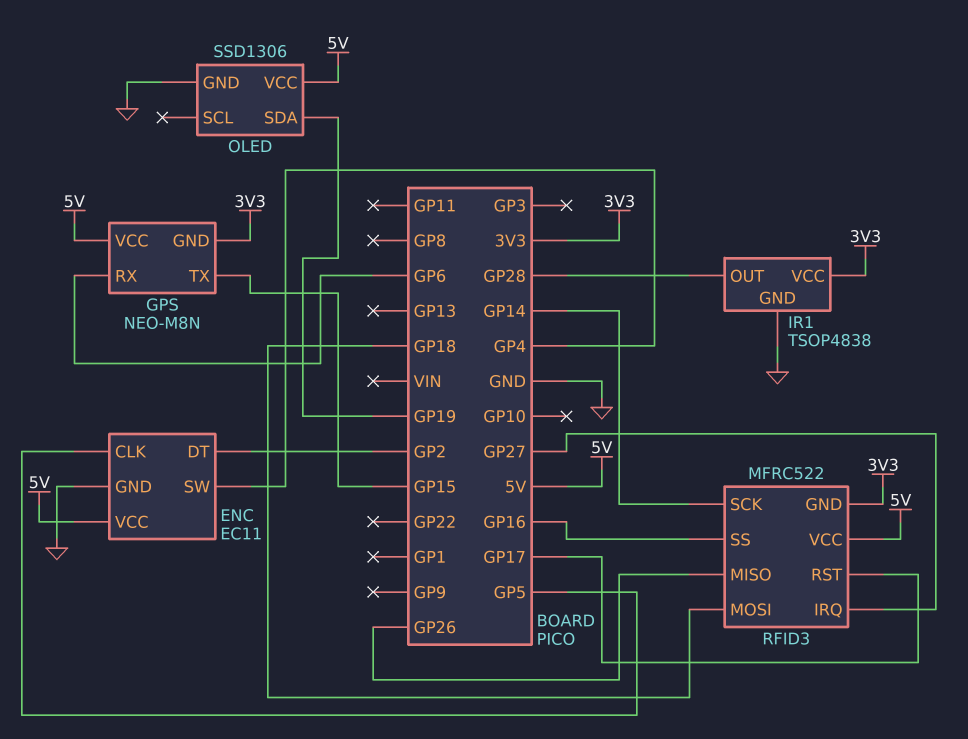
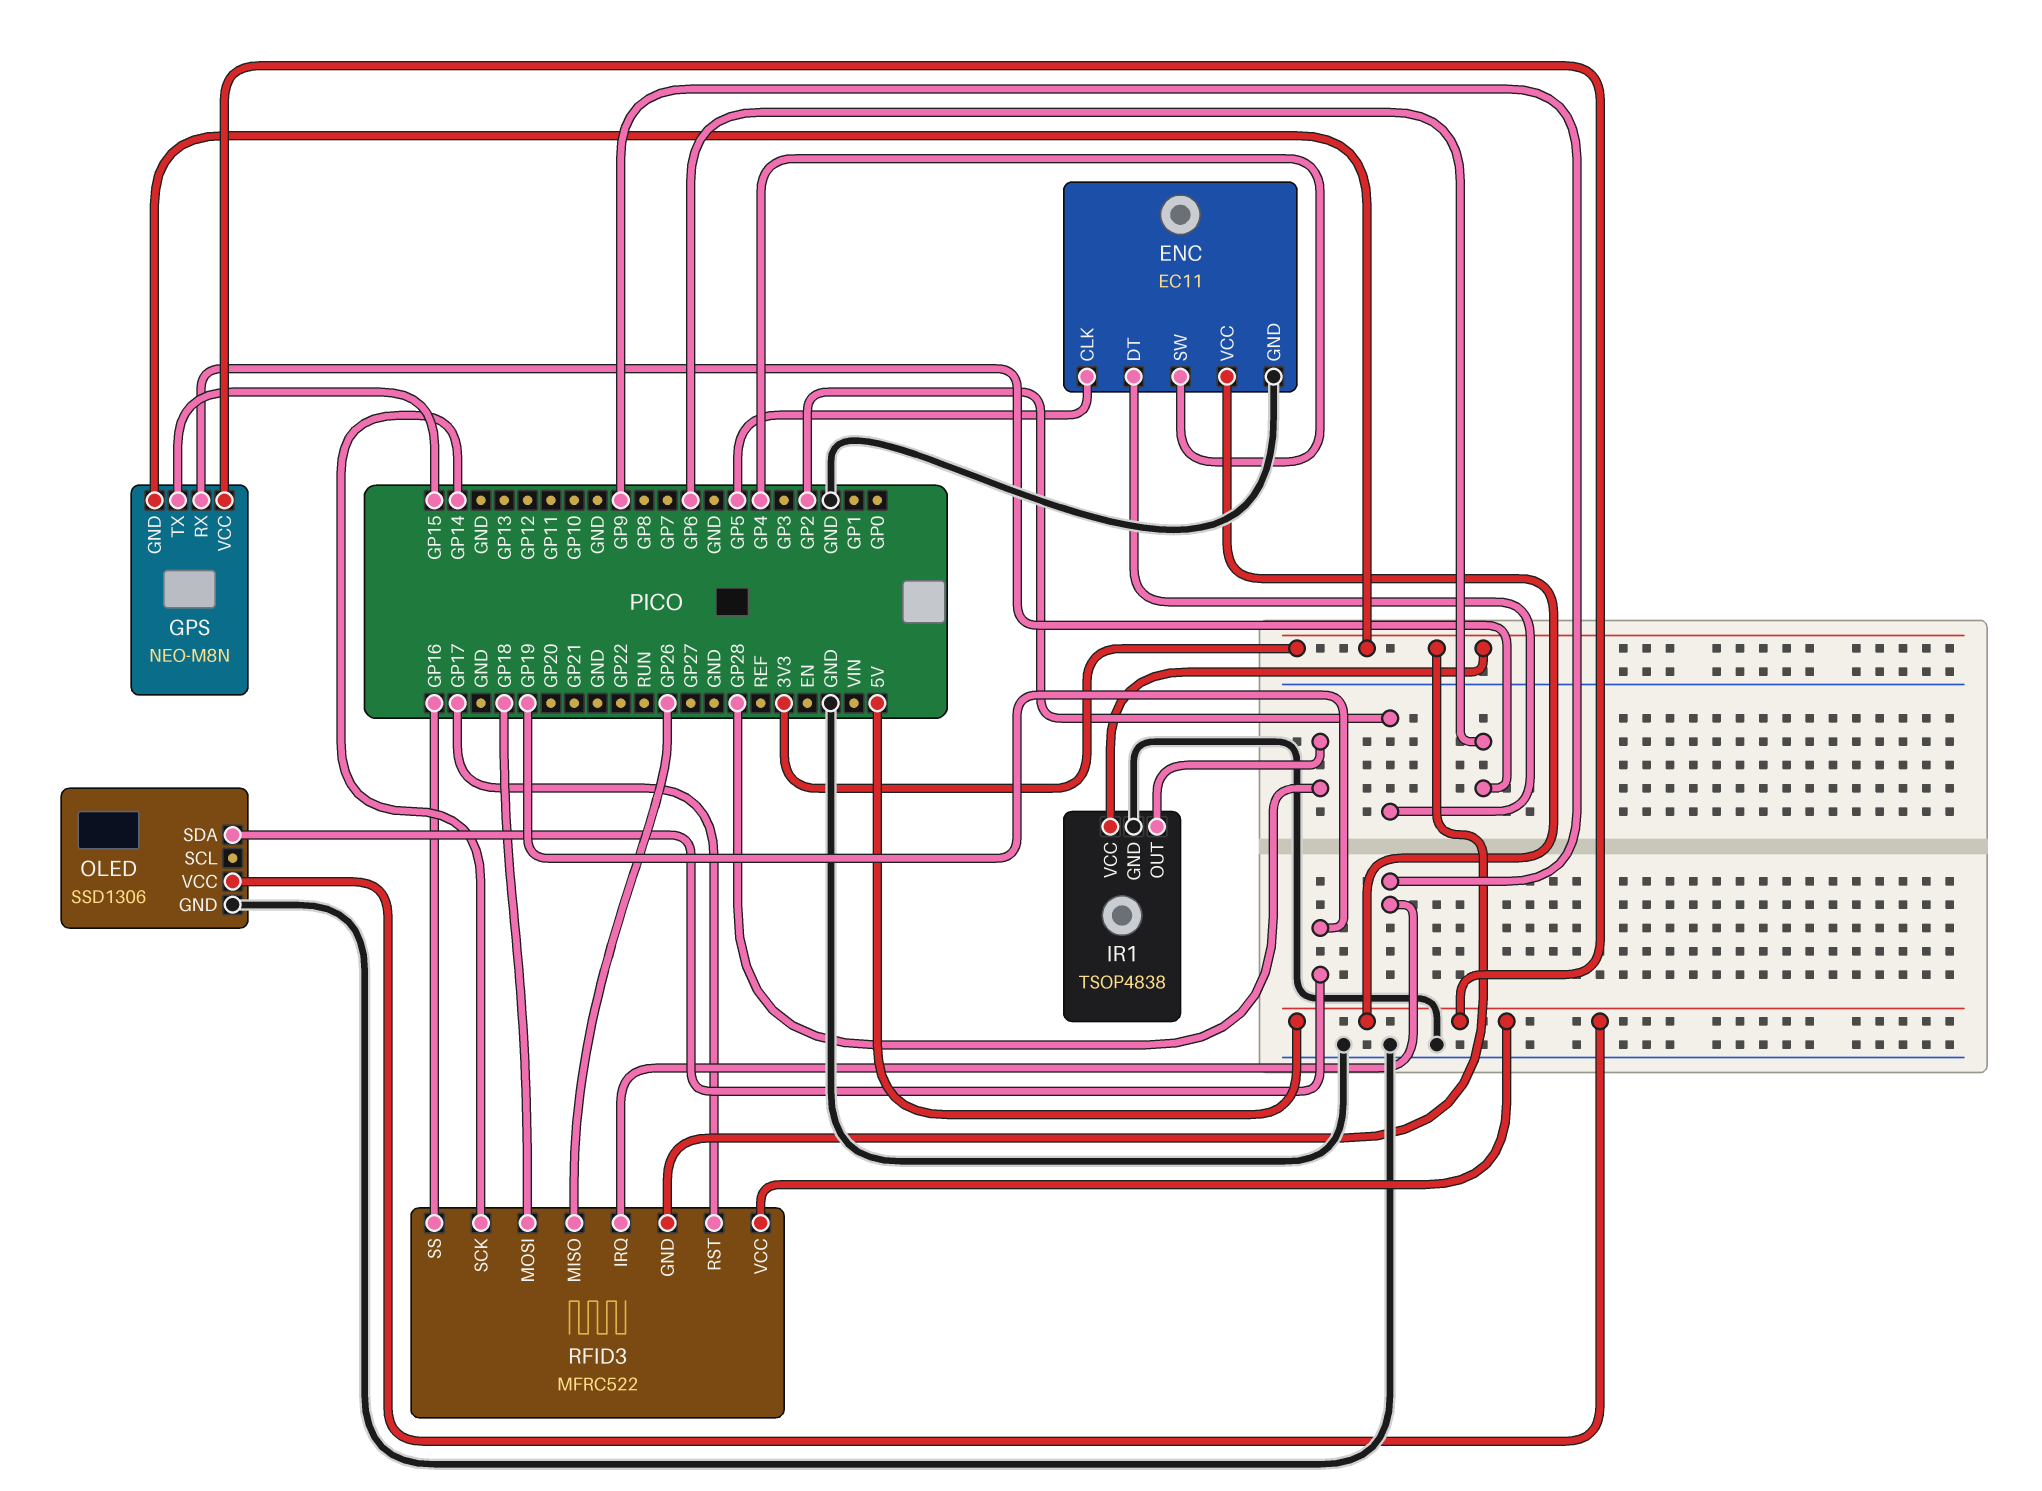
RFID3 pin IRQ: GP27 -> GP9

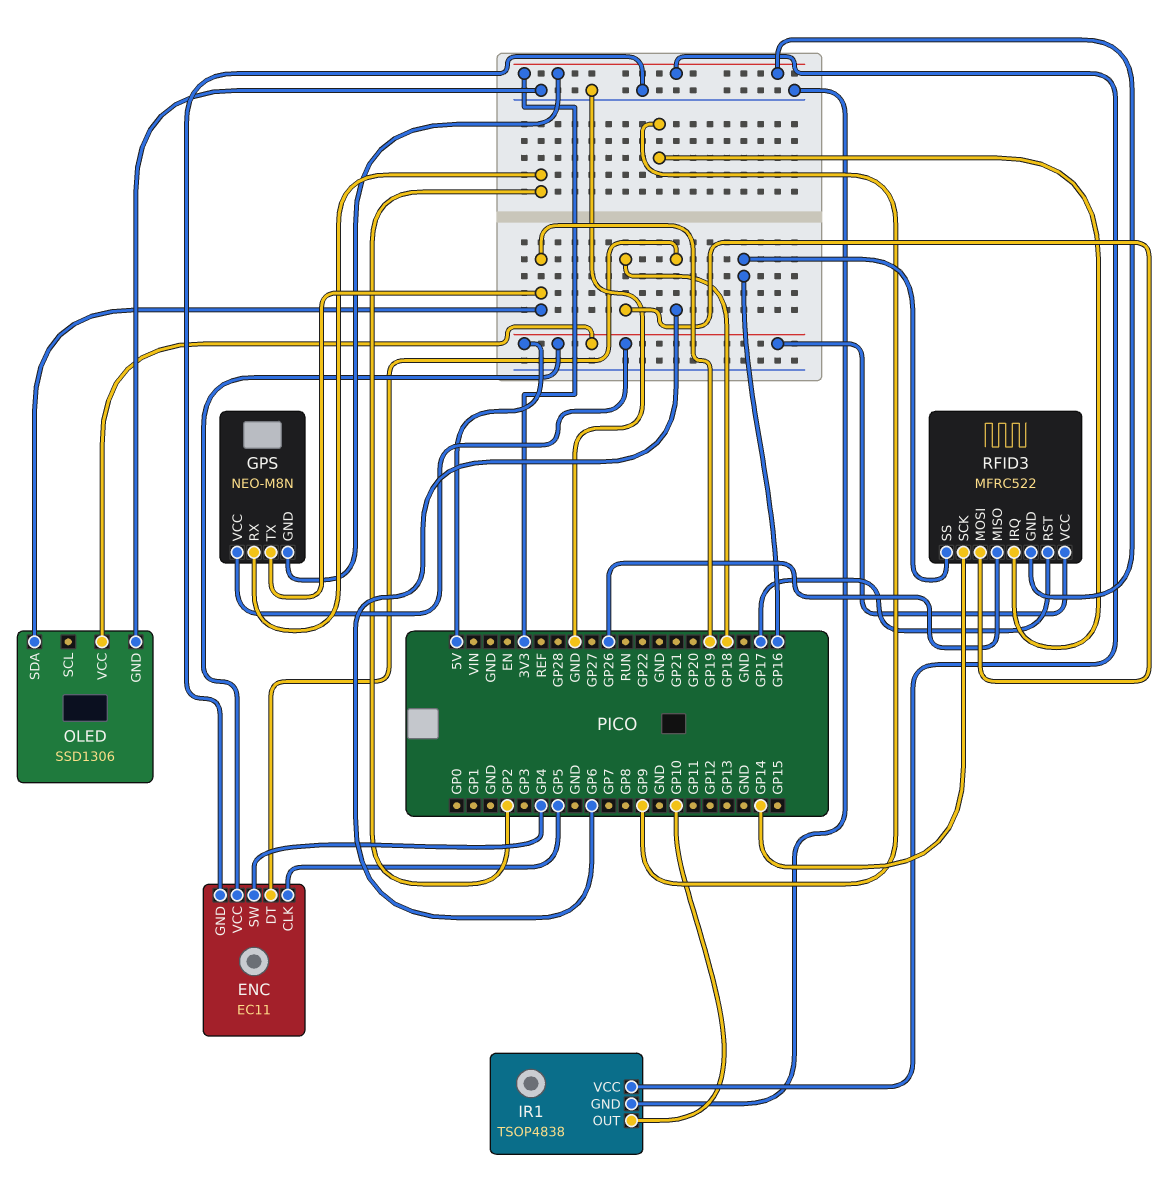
ENC pin DT: GP2 -> GP6
GPS pin RX: GP6 -> GP2
GPS pin TX: GP15 -> GP19
IR1 pin OUT: GP28 -> GP10

